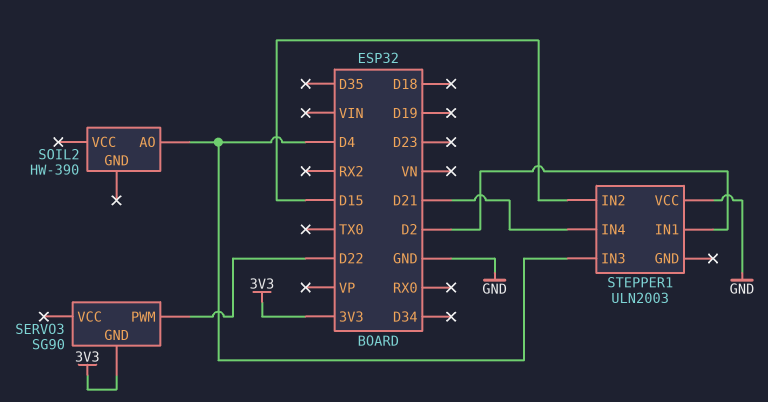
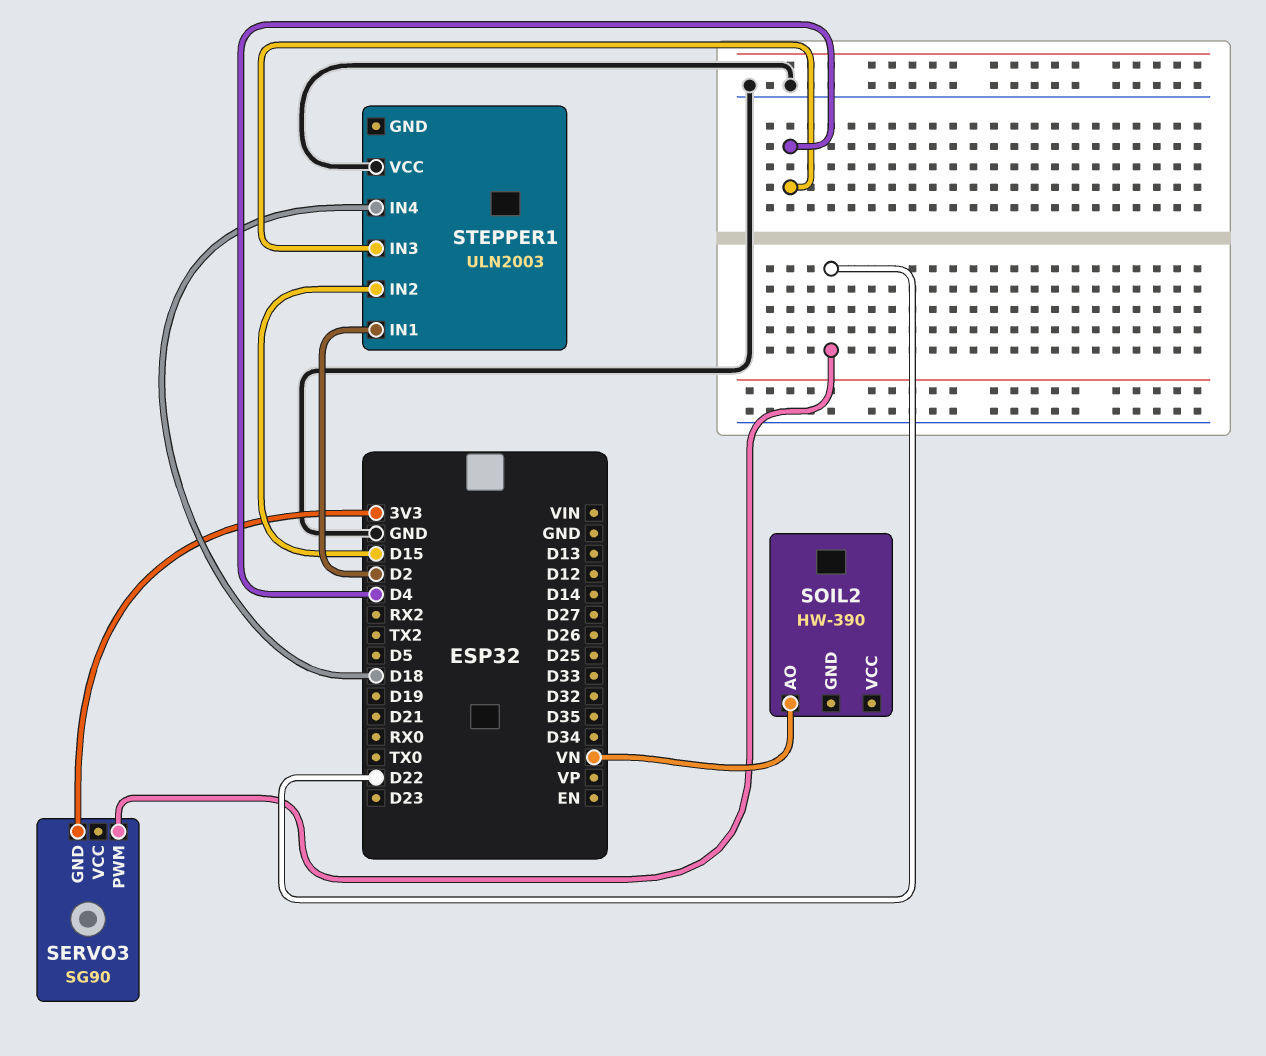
SOIL2 pin AO: D4 -> VN
STEPPER1 pin IN4: D21 -> D18

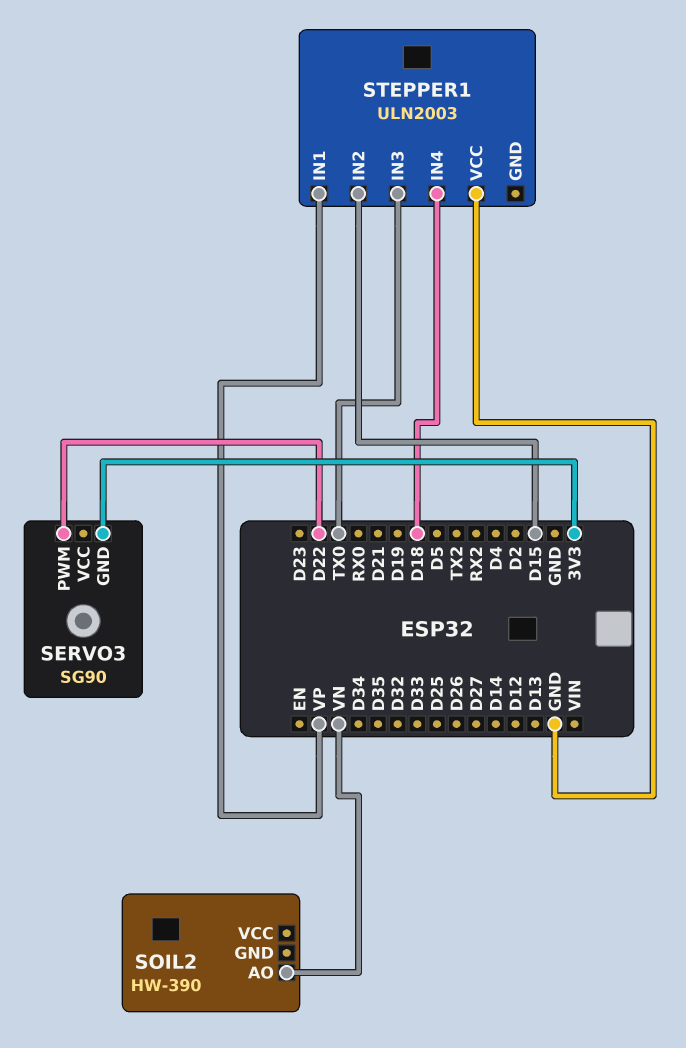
STEPPER1 pin IN1: D2 -> VP
STEPPER1 pin IN3: D4 -> TX0

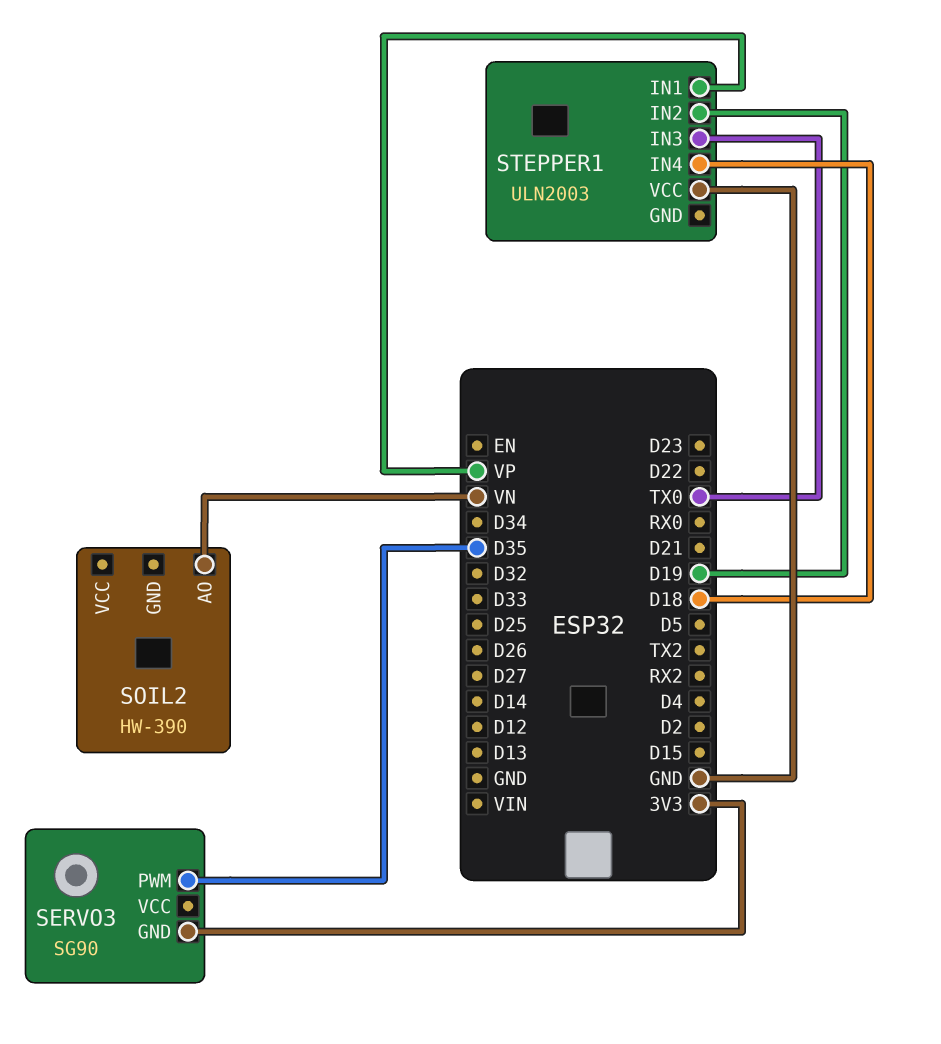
SERVO3 pin PWM: D22 -> D35
STEPPER1 pin IN2: D15 -> D19

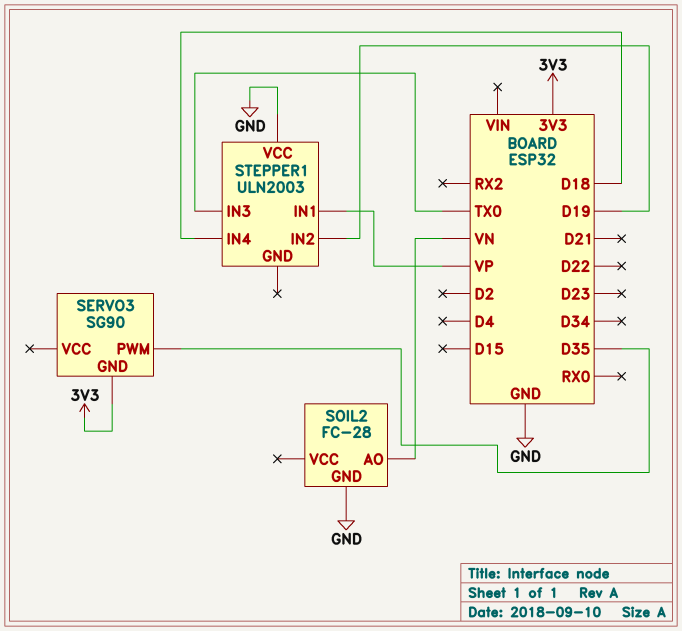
SOIL2: HW-390 -> FC-28
SOIL2 pin GND: none -> GND

